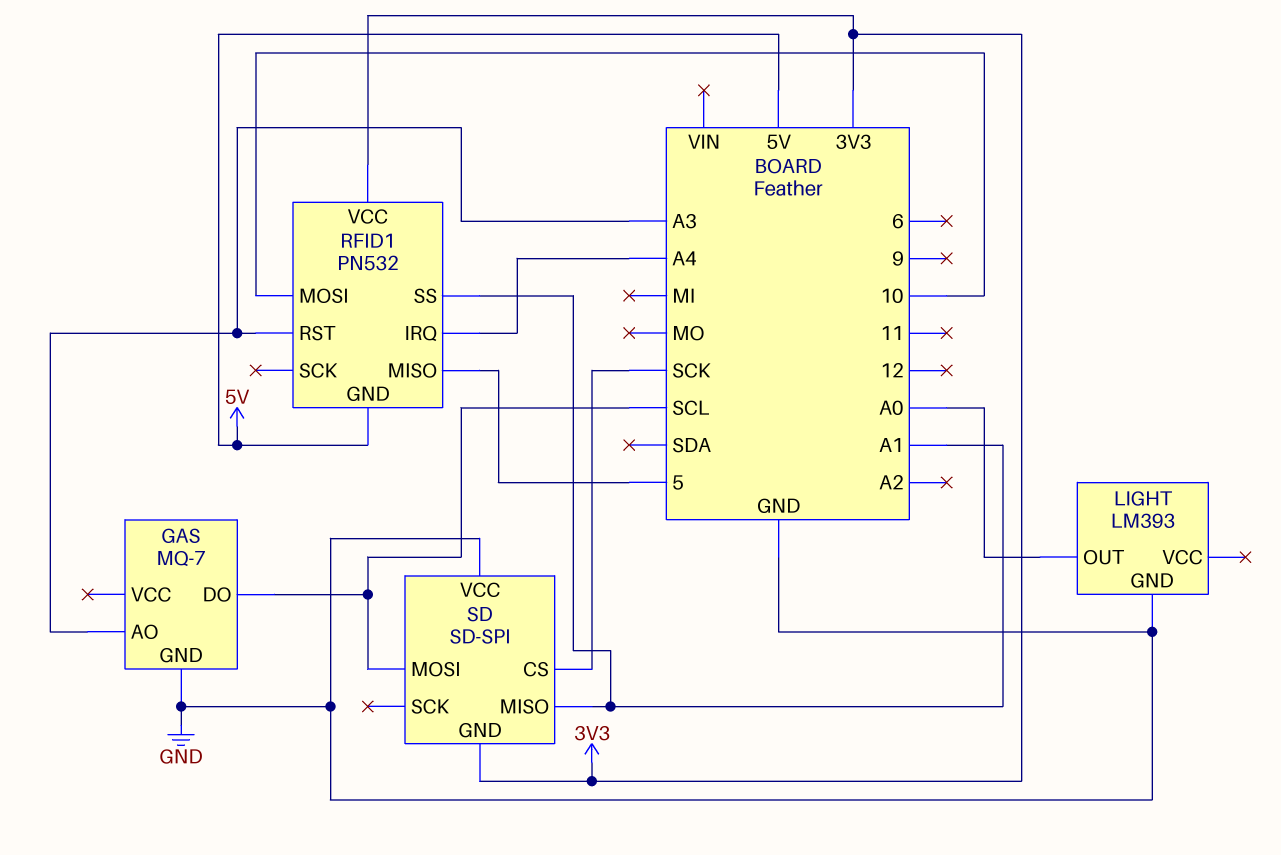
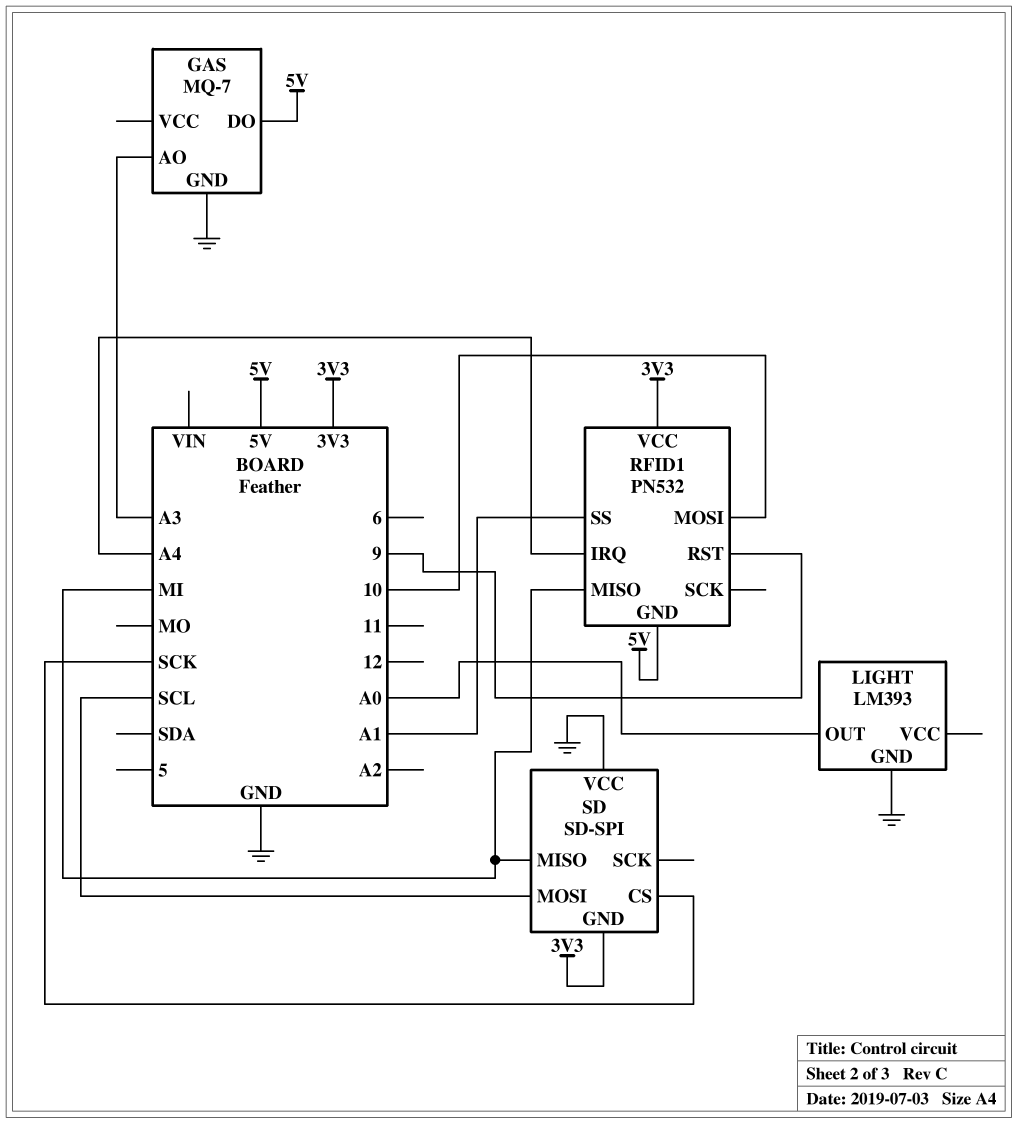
GAS pin DO: SCL -> 5V
RFID1 pin MISO: 5 -> MI
RFID1 pin RST: A3 -> 9
SD pin MISO: A1 -> MI

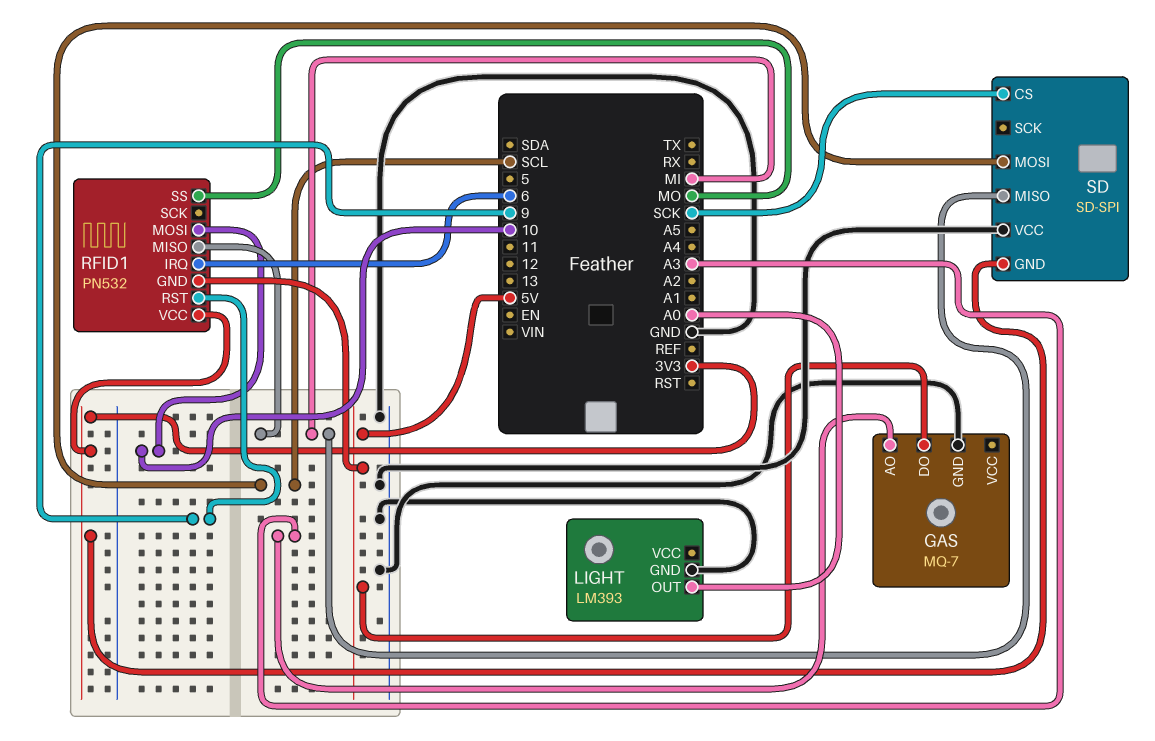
RFID1 pin IRQ: A4 -> 6
RFID1 pin SS: A1 -> MO

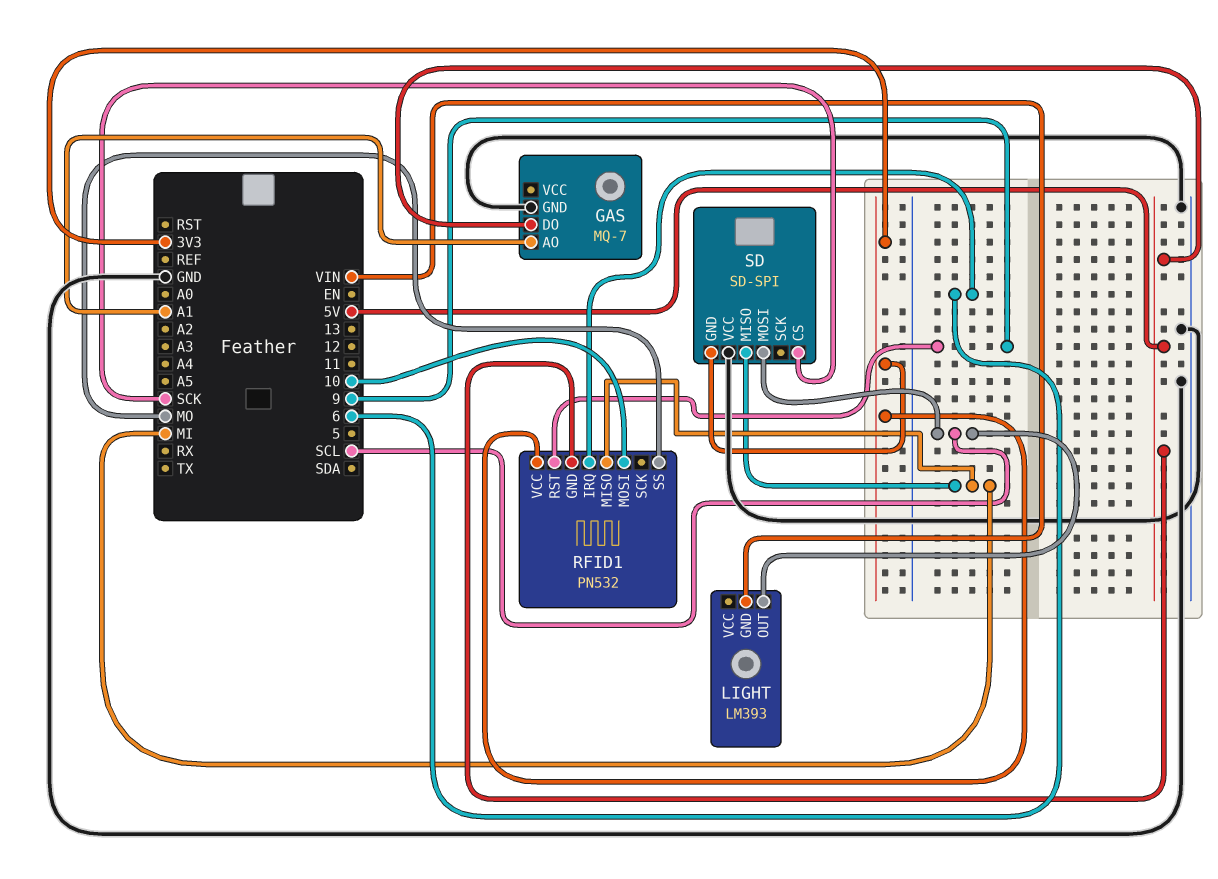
GAS pin AO: A3 -> A1
LIGHT pin GND: GND -> VIN
LIGHT pin OUT: A0 -> SCL

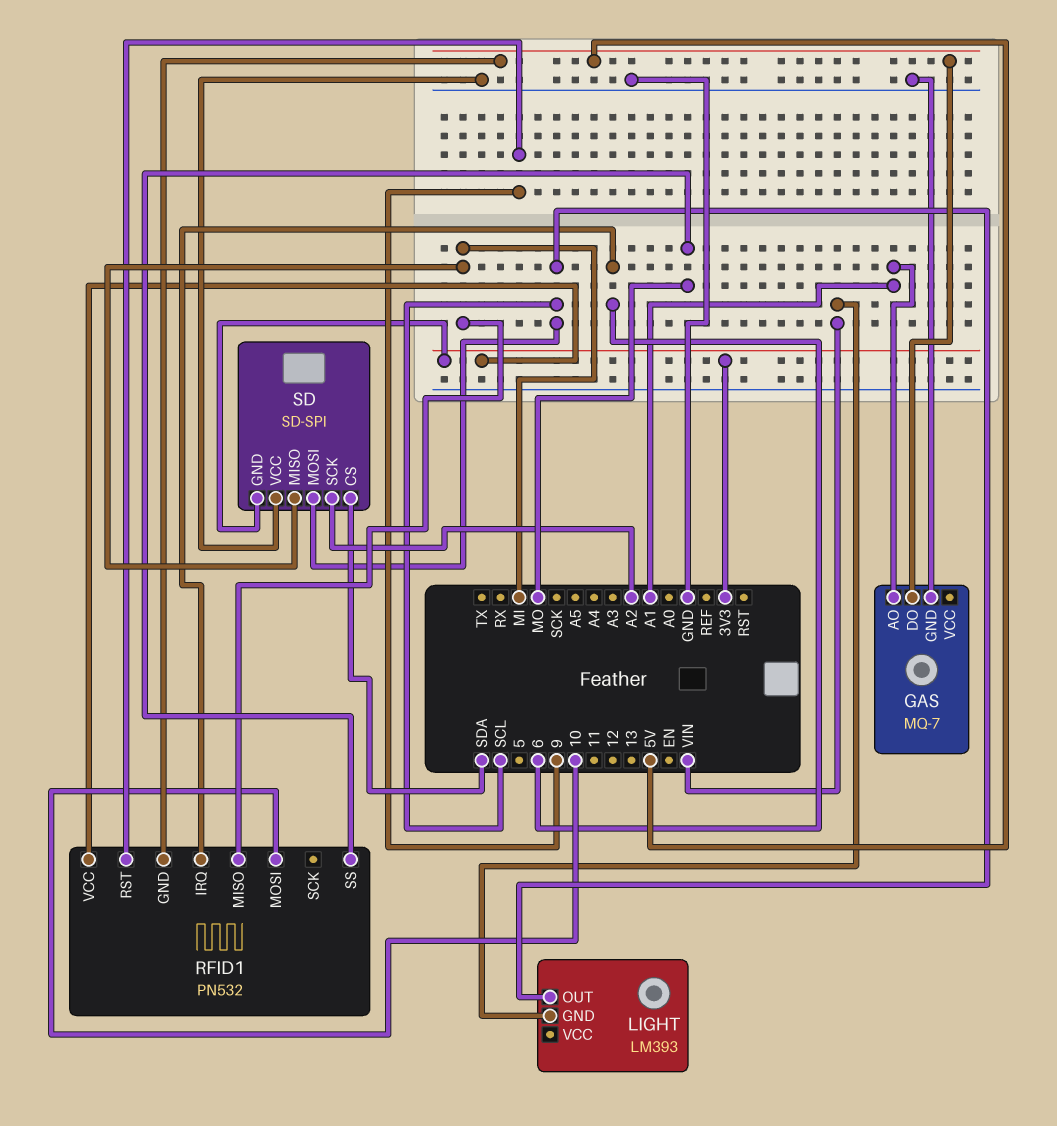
SD pin CS: SCK -> SDA
SD pin SCK: none -> A2

